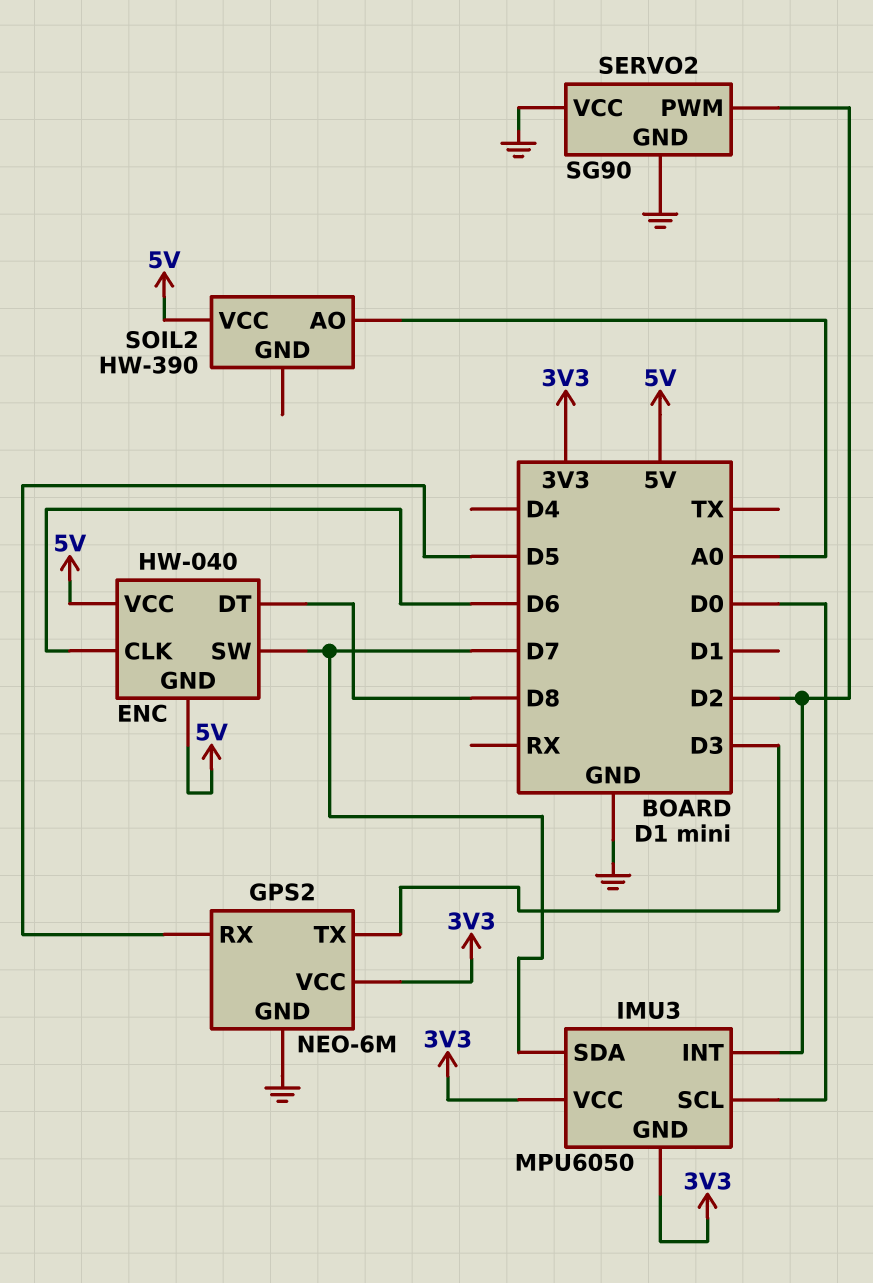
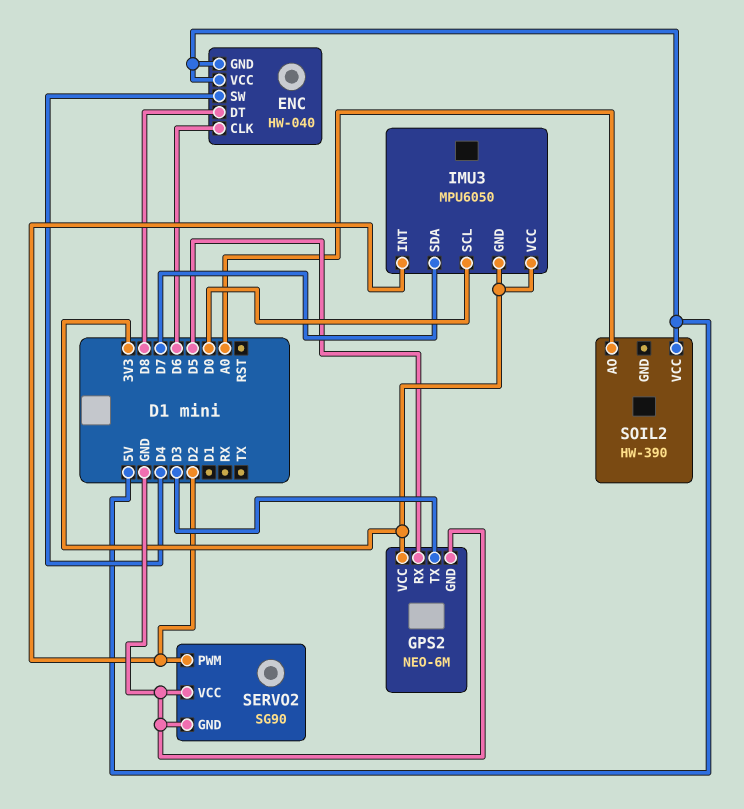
ENC pin SW: D7 -> D4

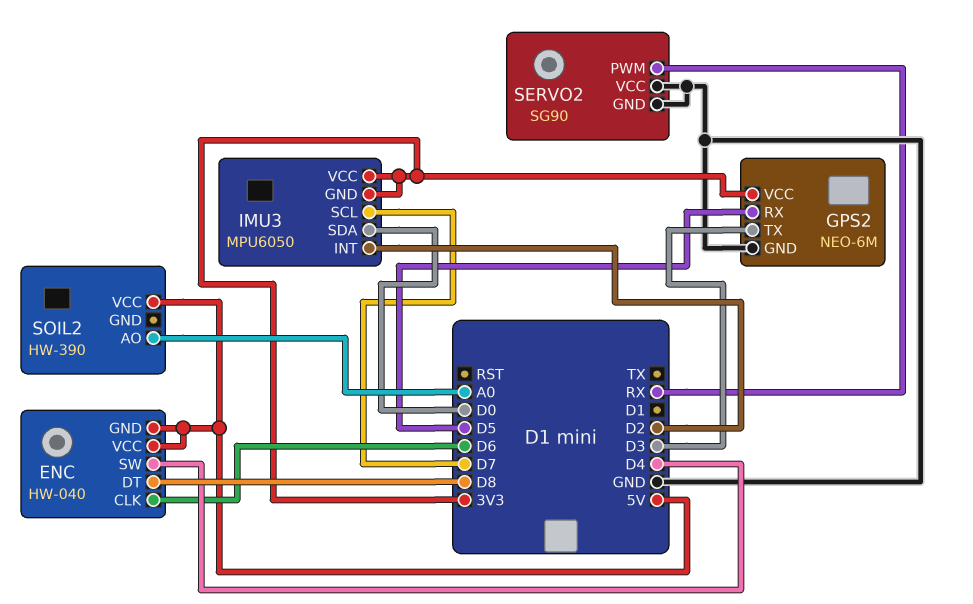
IMU3 pin SCL: D0 -> D7
IMU3 pin SDA: D7 -> D0
SERVO2 pin PWM: D2 -> RX

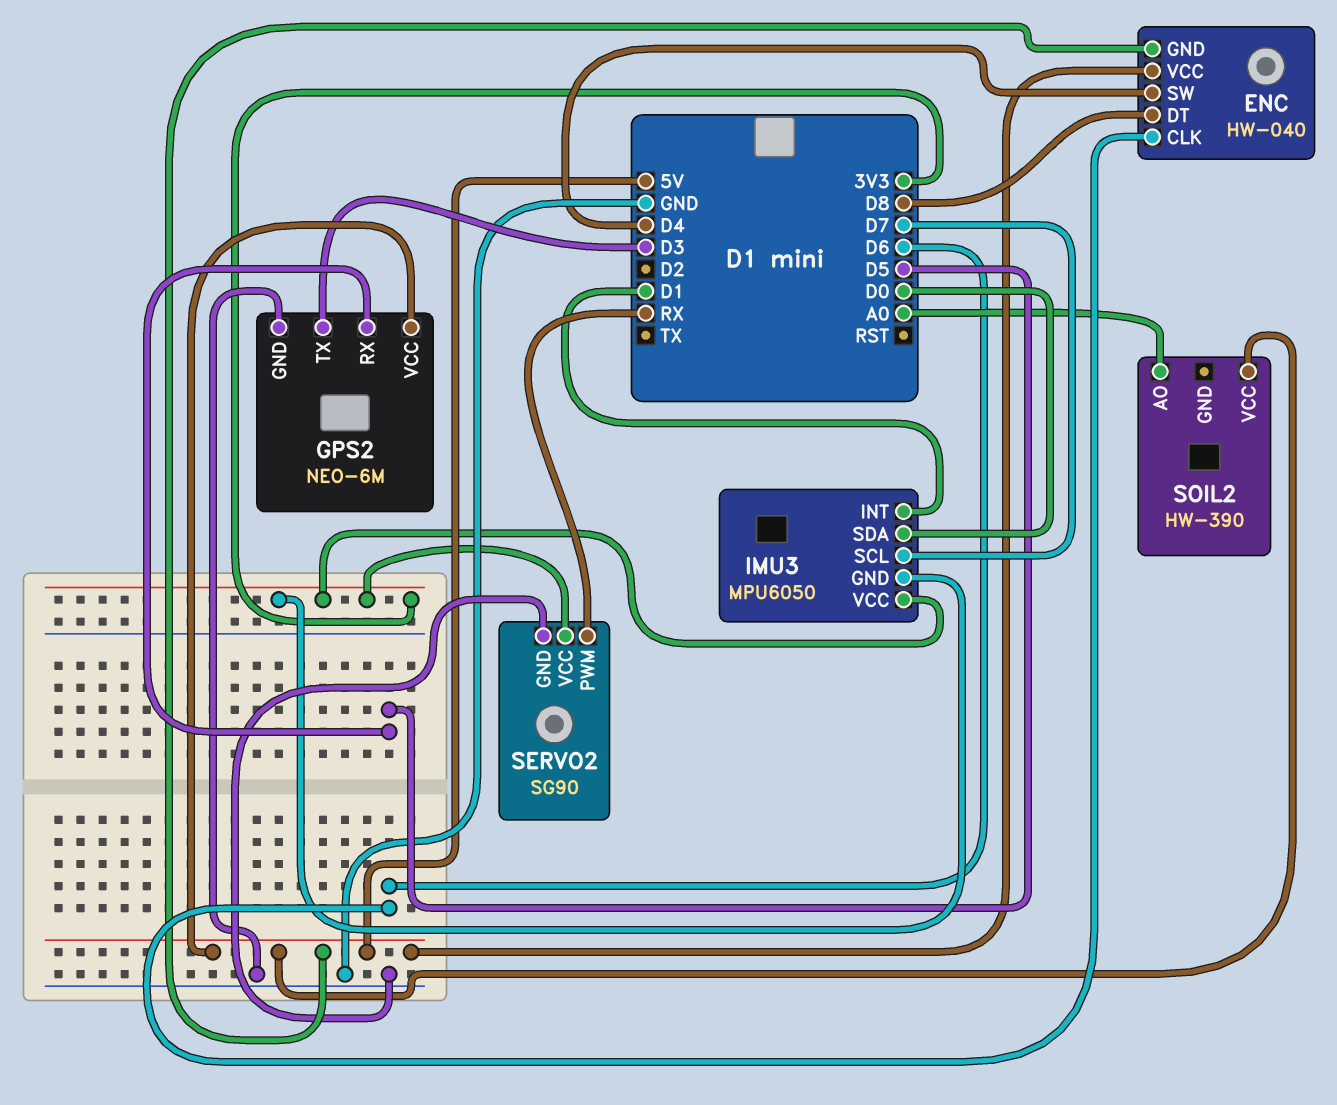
GPS2 pin VCC: 3V3 -> 5V
IMU3 pin INT: D2 -> D1
SERVO2 pin VCC: GND -> 3V3

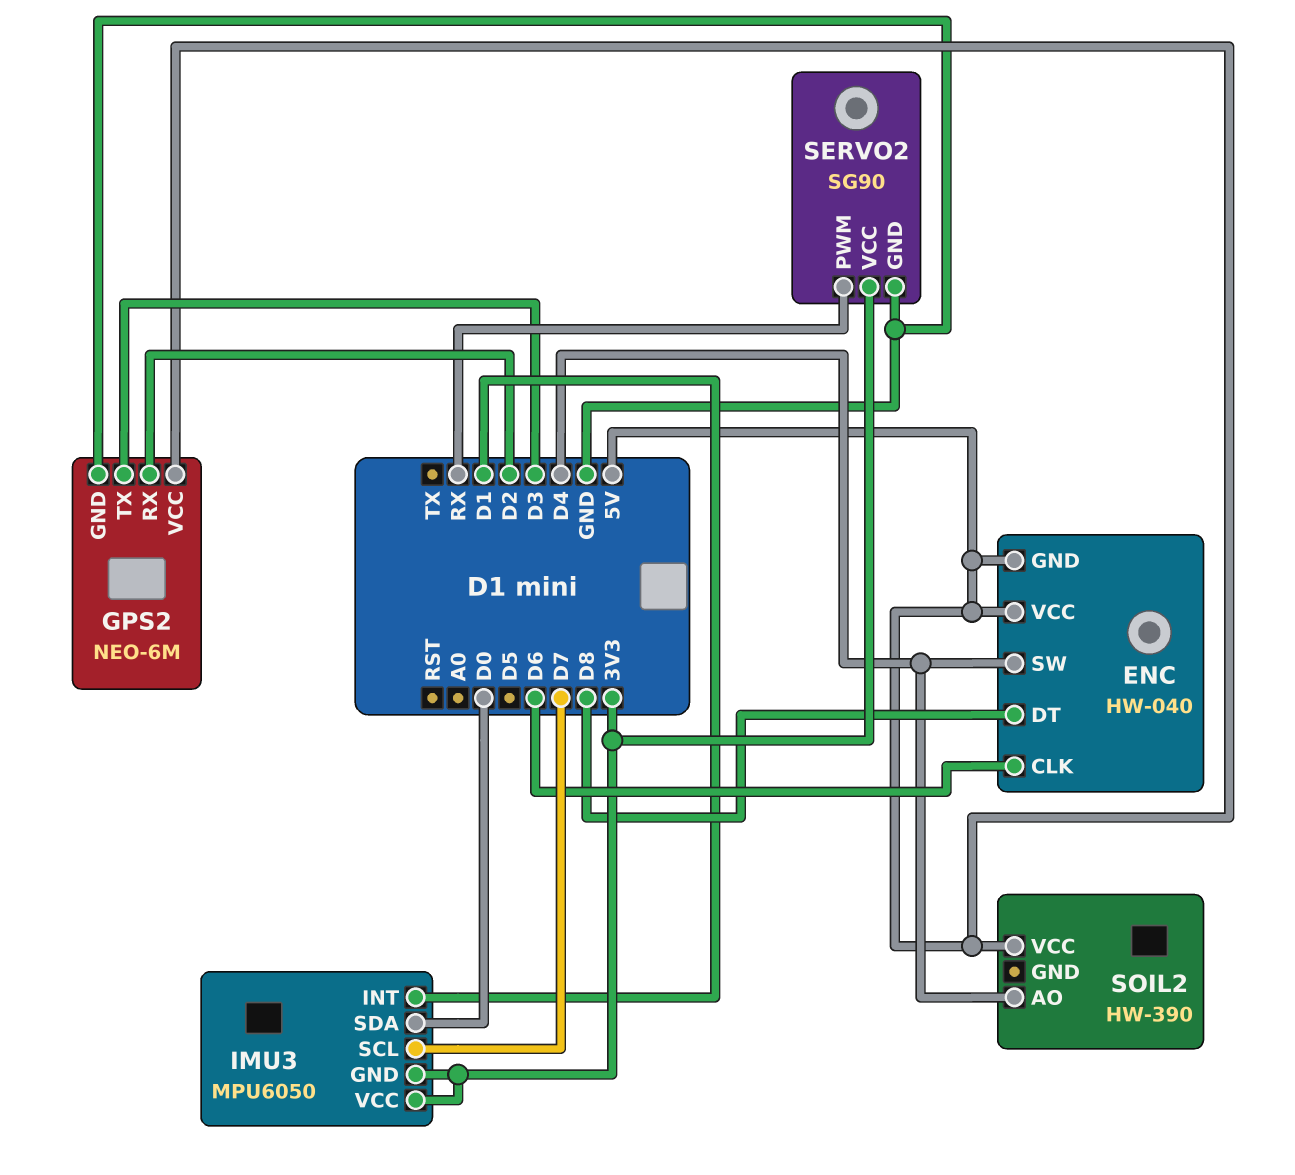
GPS2 pin RX: D5 -> D2
SOIL2 pin AO: A0 -> D4

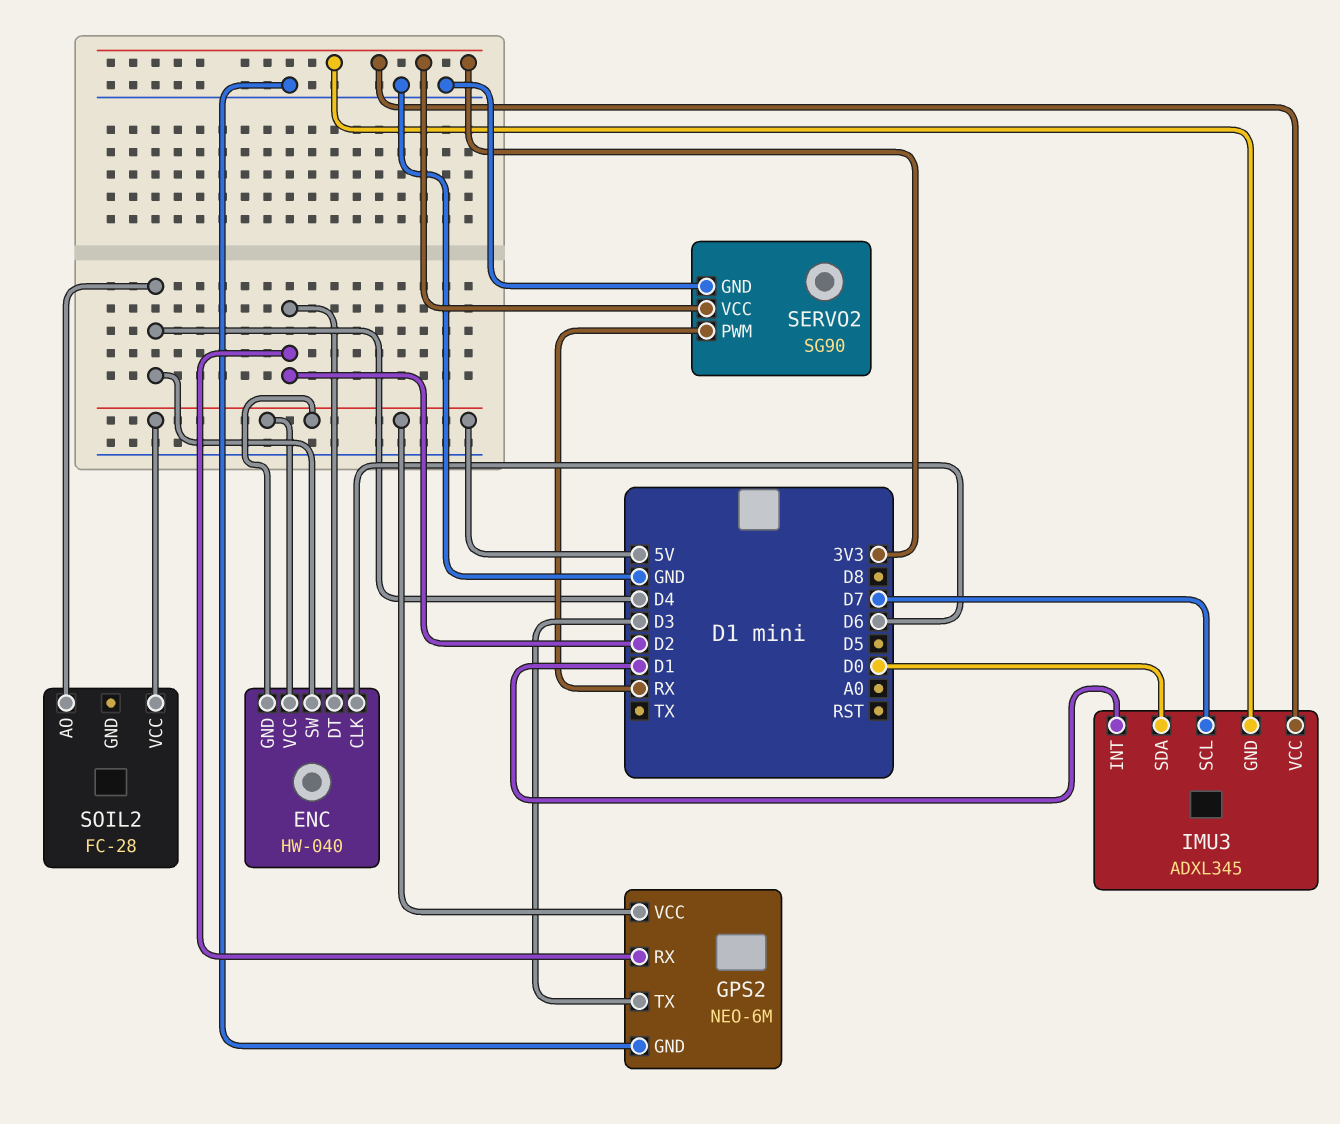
ENC pin DT: D8 -> D2
IMU3: MPU6050 -> ADXL345
SOIL2: HW-390 -> FC-28

